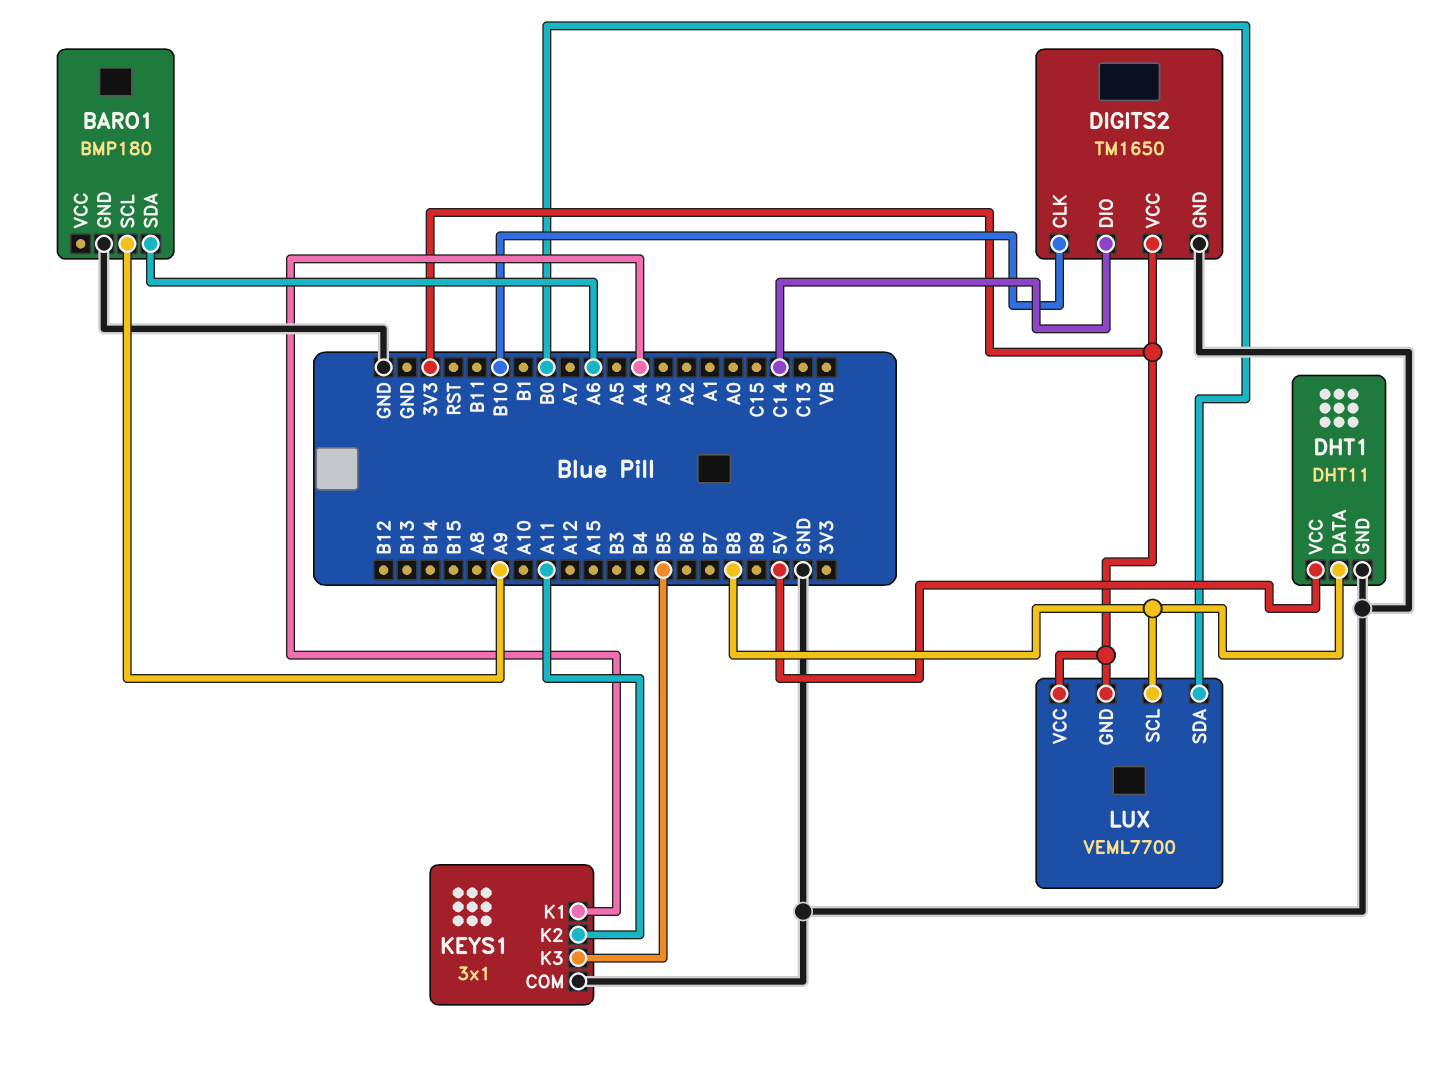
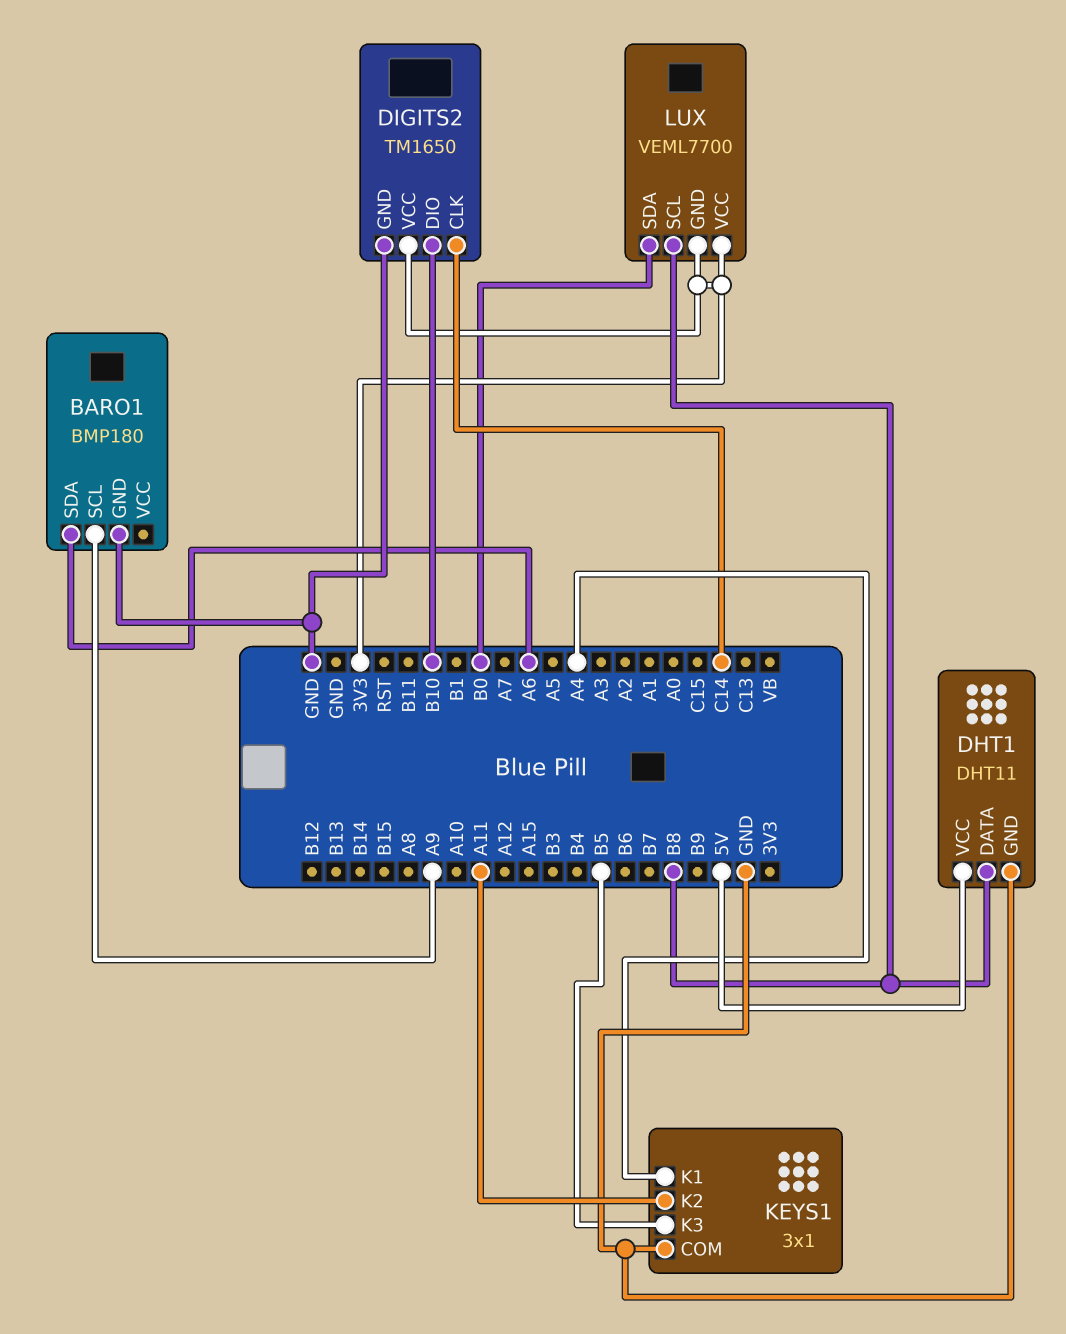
DIGITS2 pin CLK: B10 -> C14
DIGITS2 pin DIO: C14 -> B10

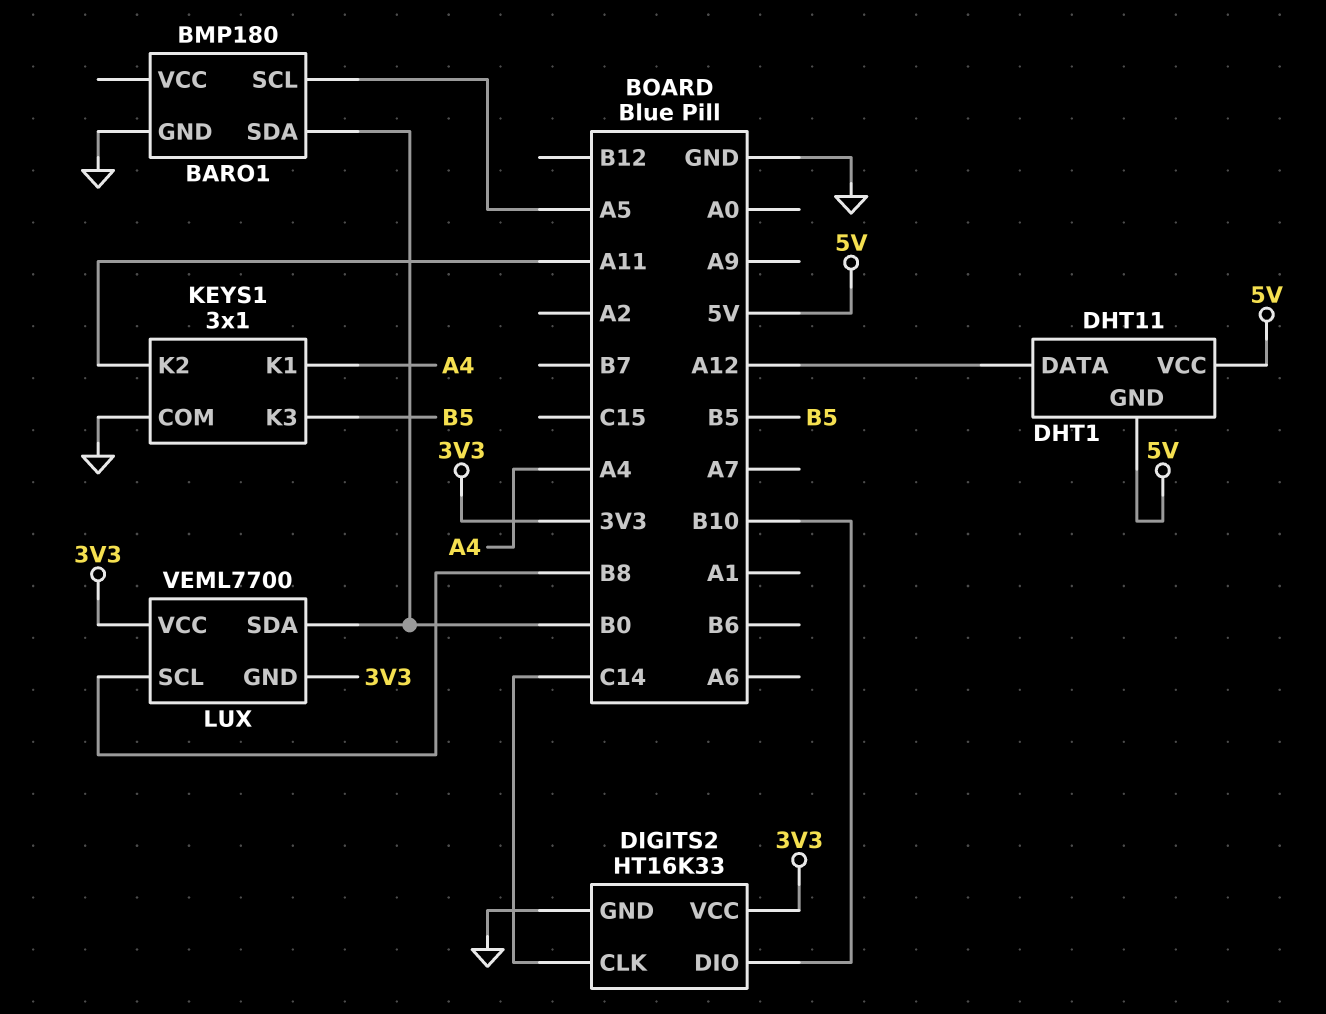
BARO1 pin SCL: A9 -> A5
BARO1 pin SDA: A6 -> B0
DHT1 pin DATA: B8 -> A12
DHT1 pin GND: GND -> 5V
DIGITS2: TM1650 -> HT16K33

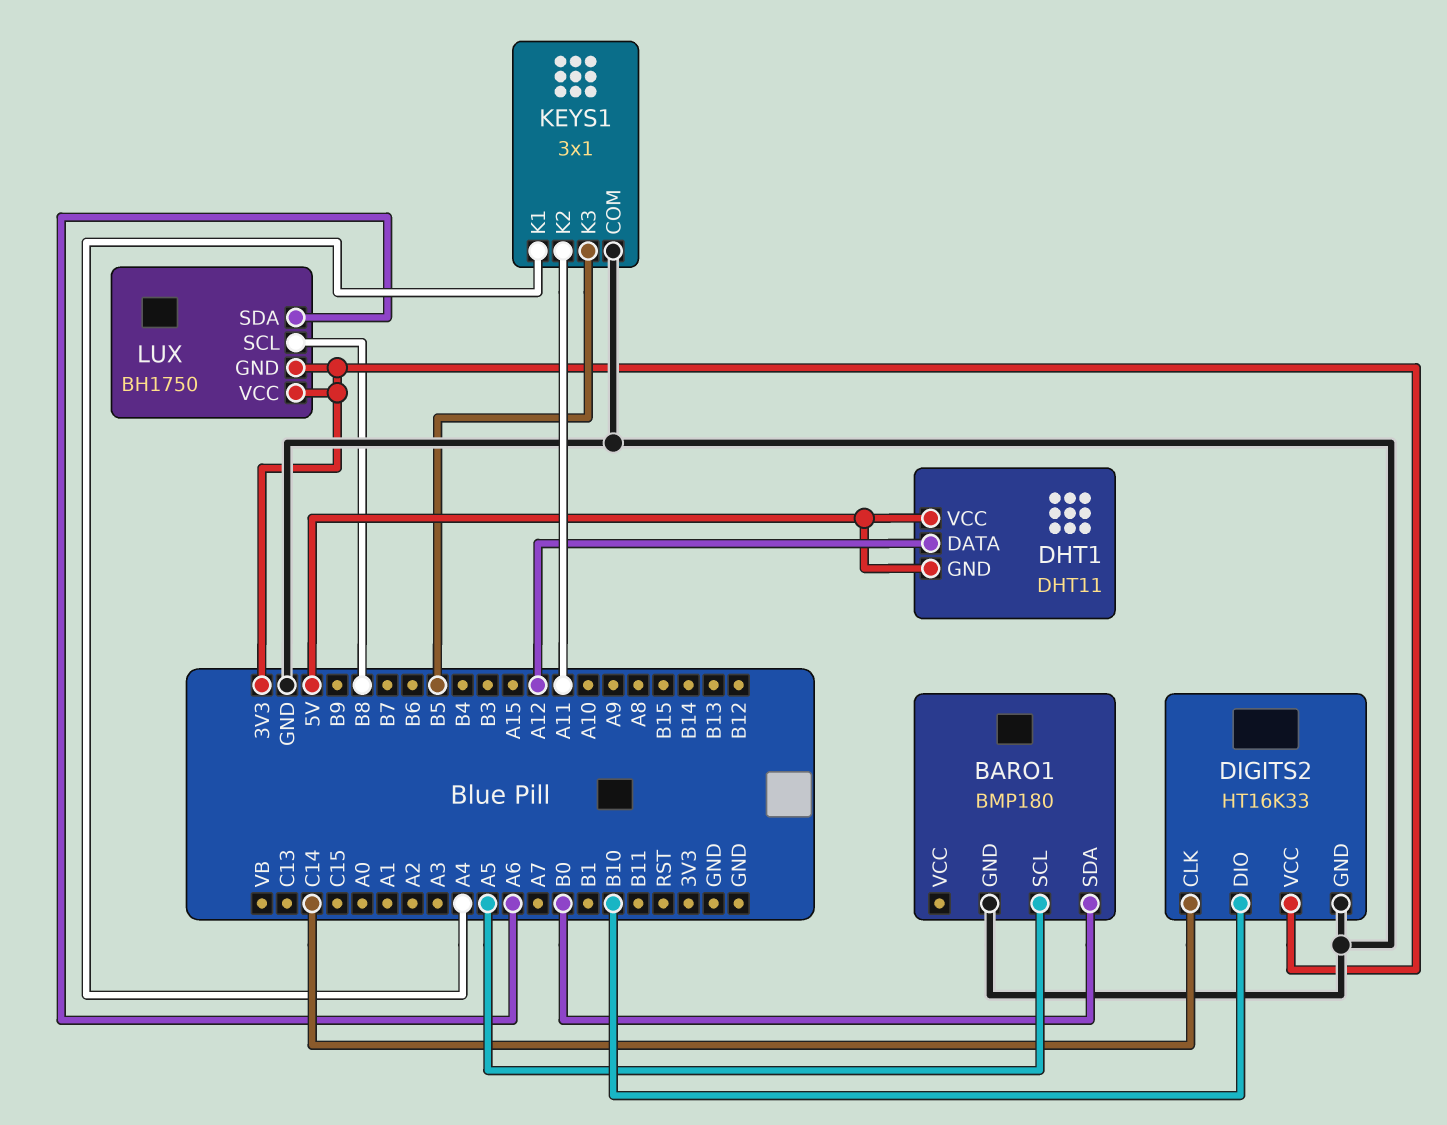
LUX: VEML7700 -> BH1750
LUX pin SDA: B0 -> A6

